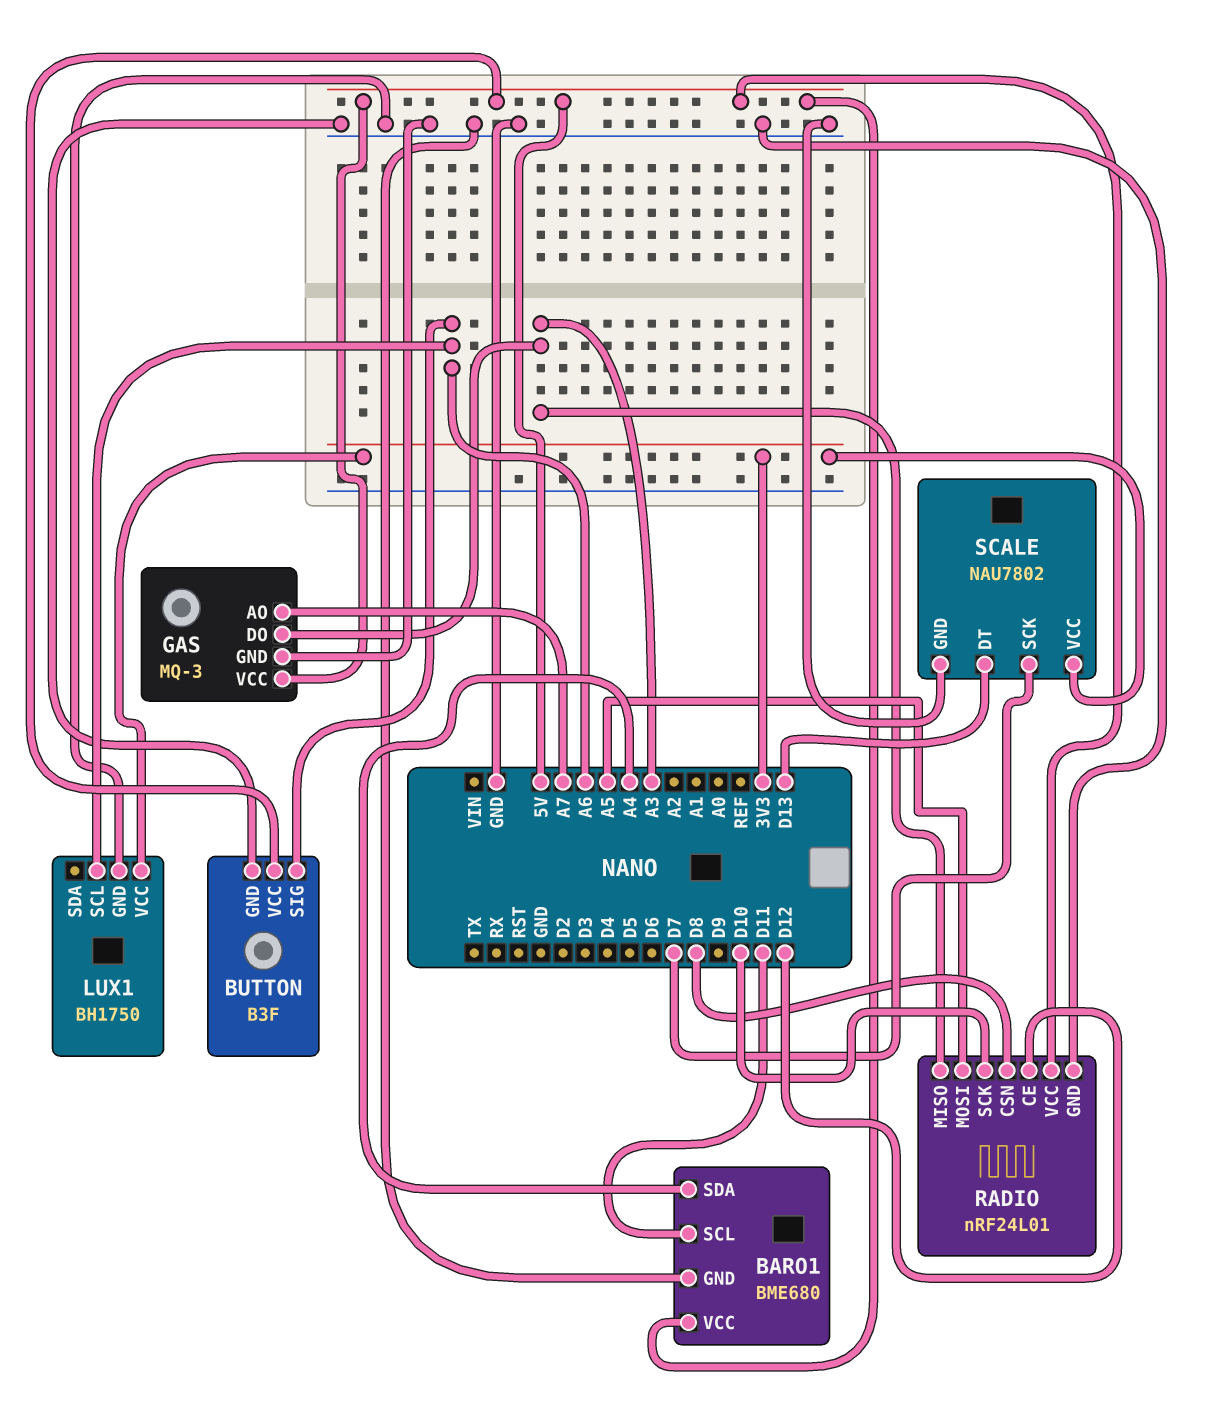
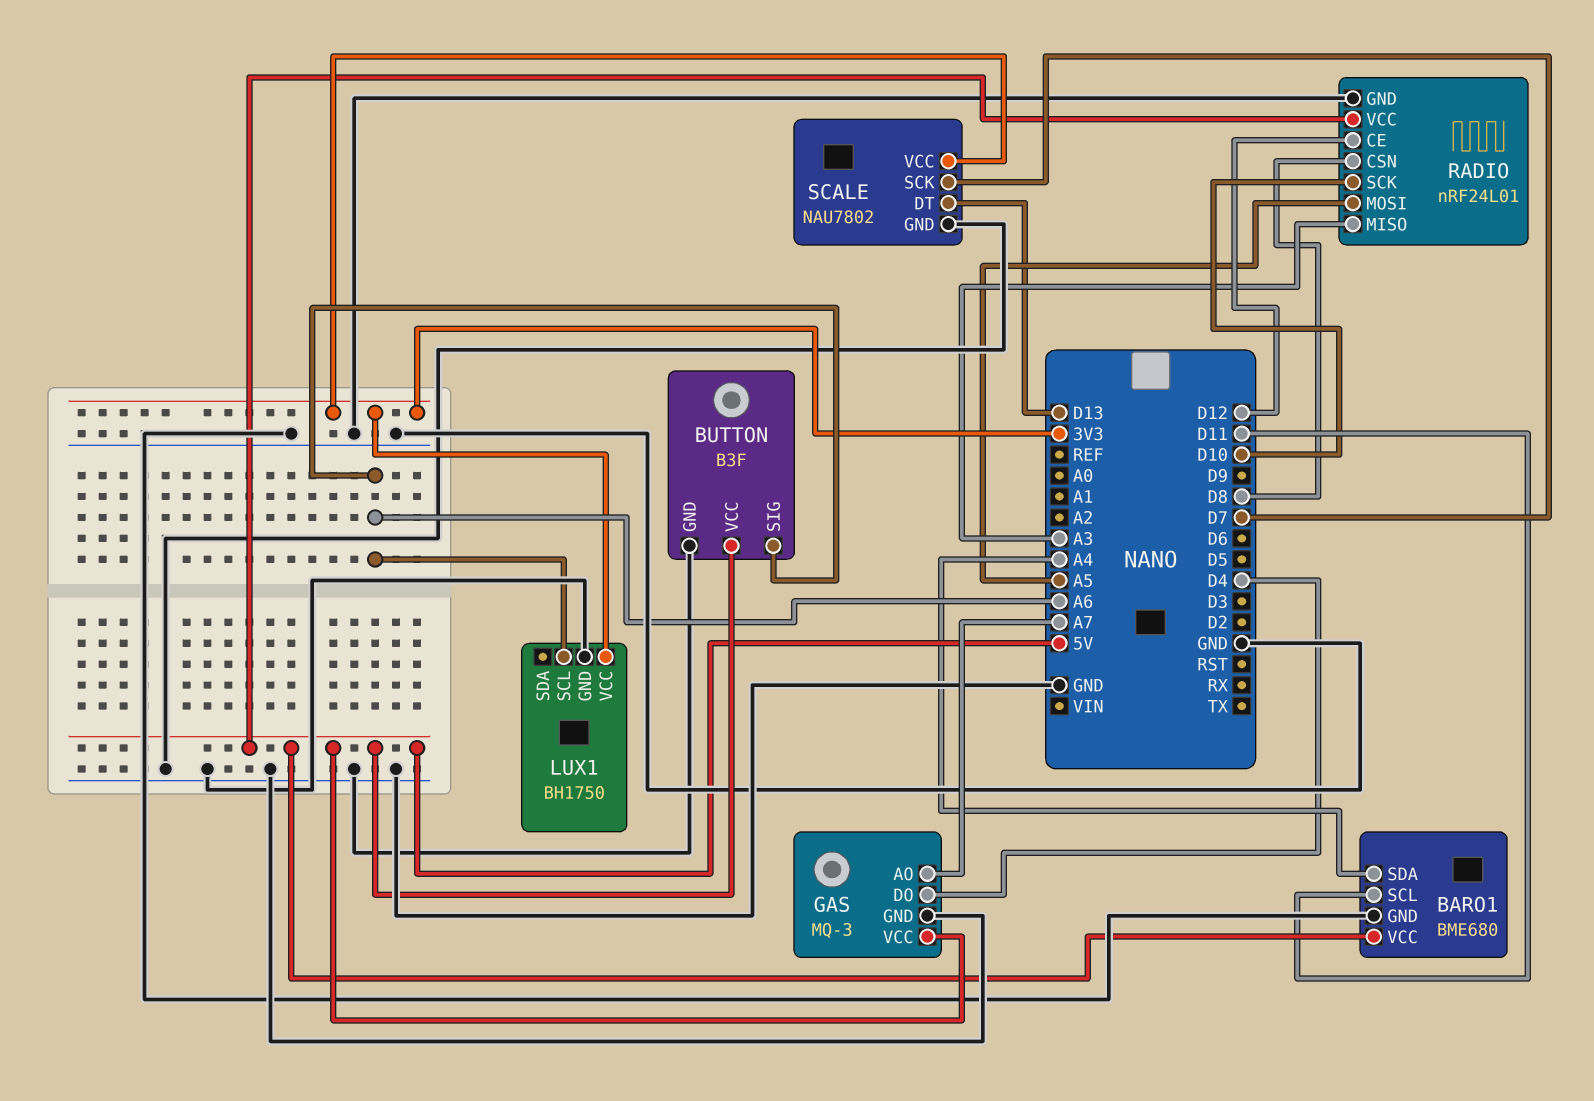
GAS pin DO: A3 -> D4

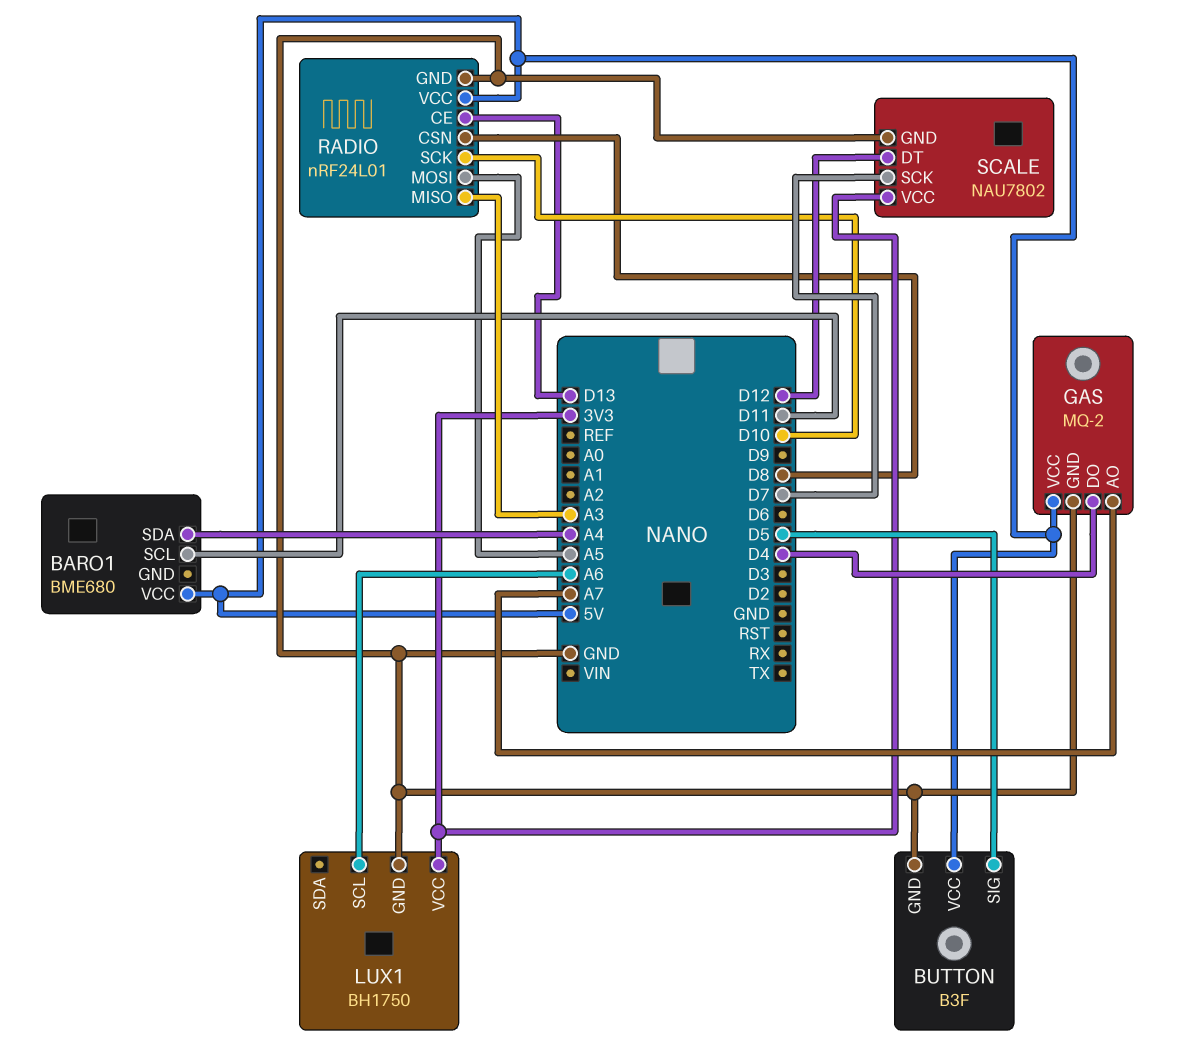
BARO1 pin GND: GND -> none
BUTTON pin SIG: A6 -> D5
GAS: MQ-3 -> MQ-2
RADIO pin CE: D12 -> D13
SCALE pin DT: D13 -> D12

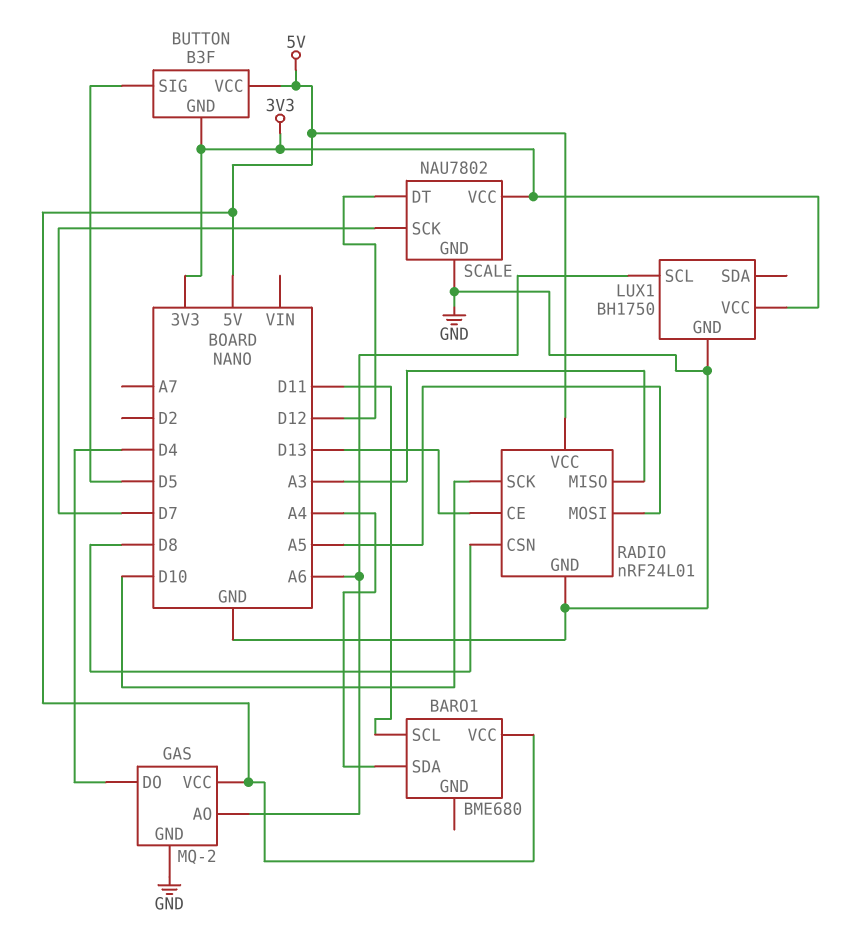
BUTTON pin GND: GND -> 3V3
GAS pin AO: A7 -> A6

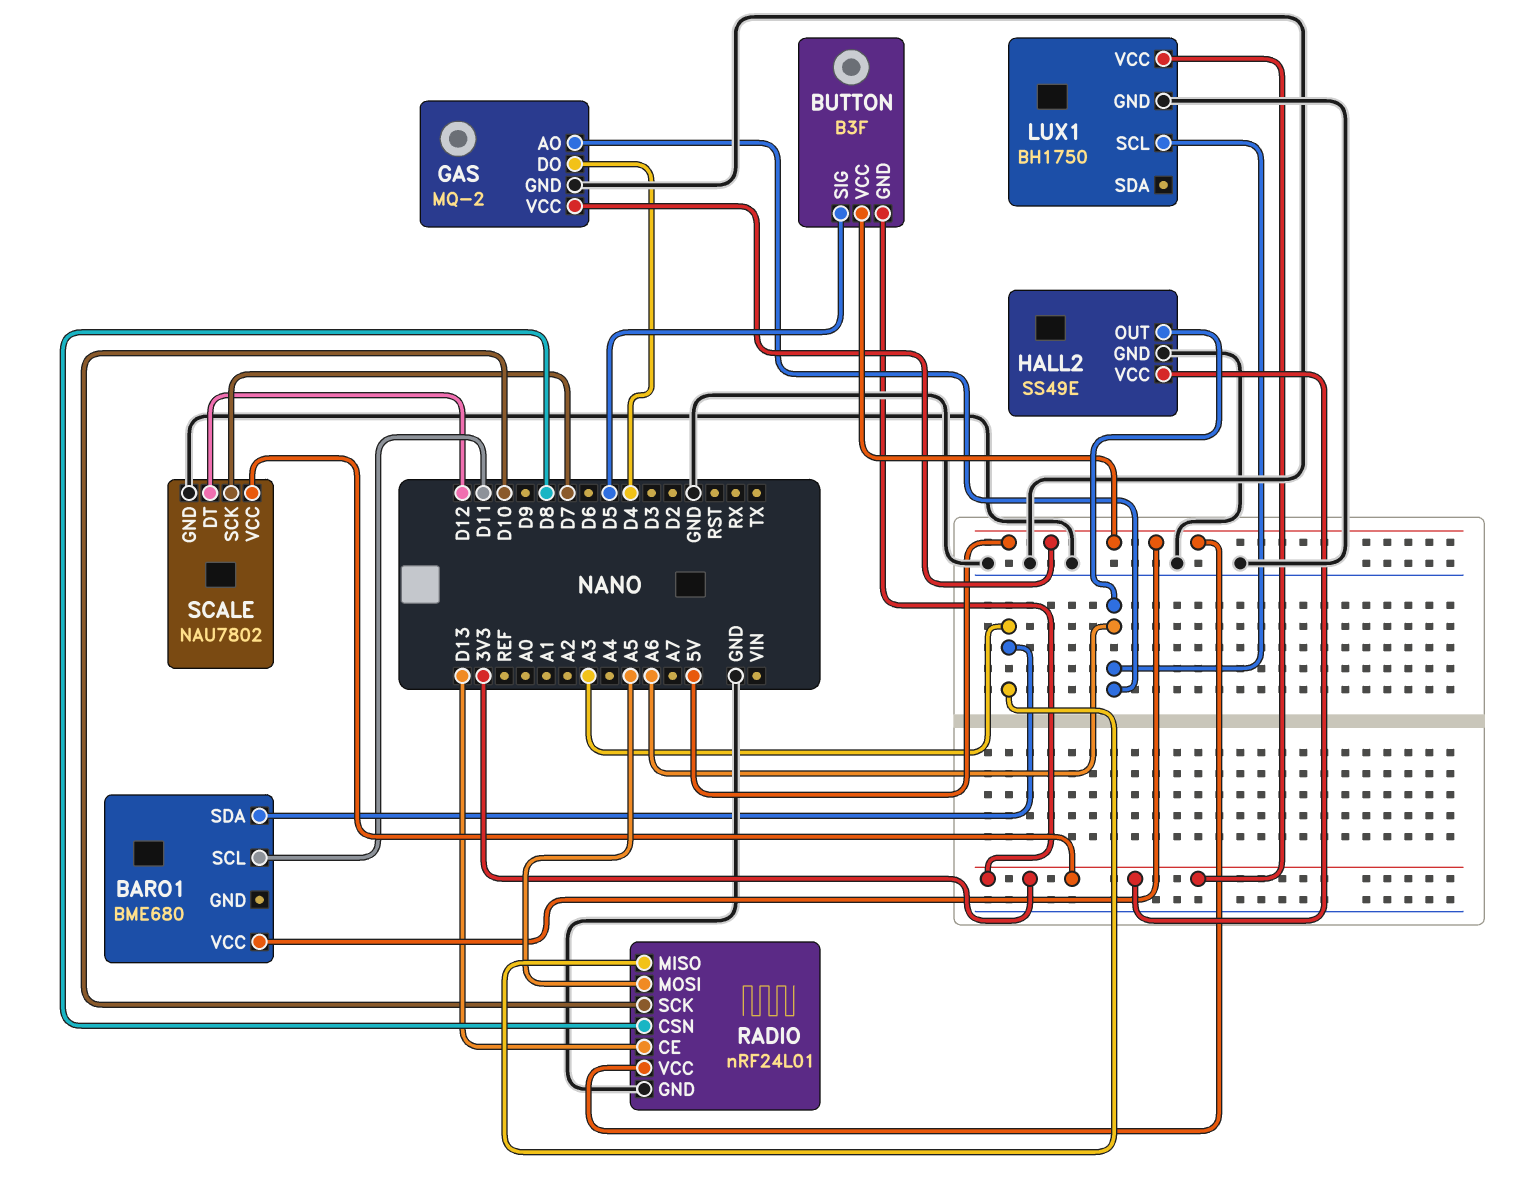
BARO1 pin SDA: A4 -> A3
HALL2: none -> SS49E
HALL2 pin GND: none -> GND
HALL2 pin OUT: none -> A6
HALL2 pin VCC: none -> 3V3

